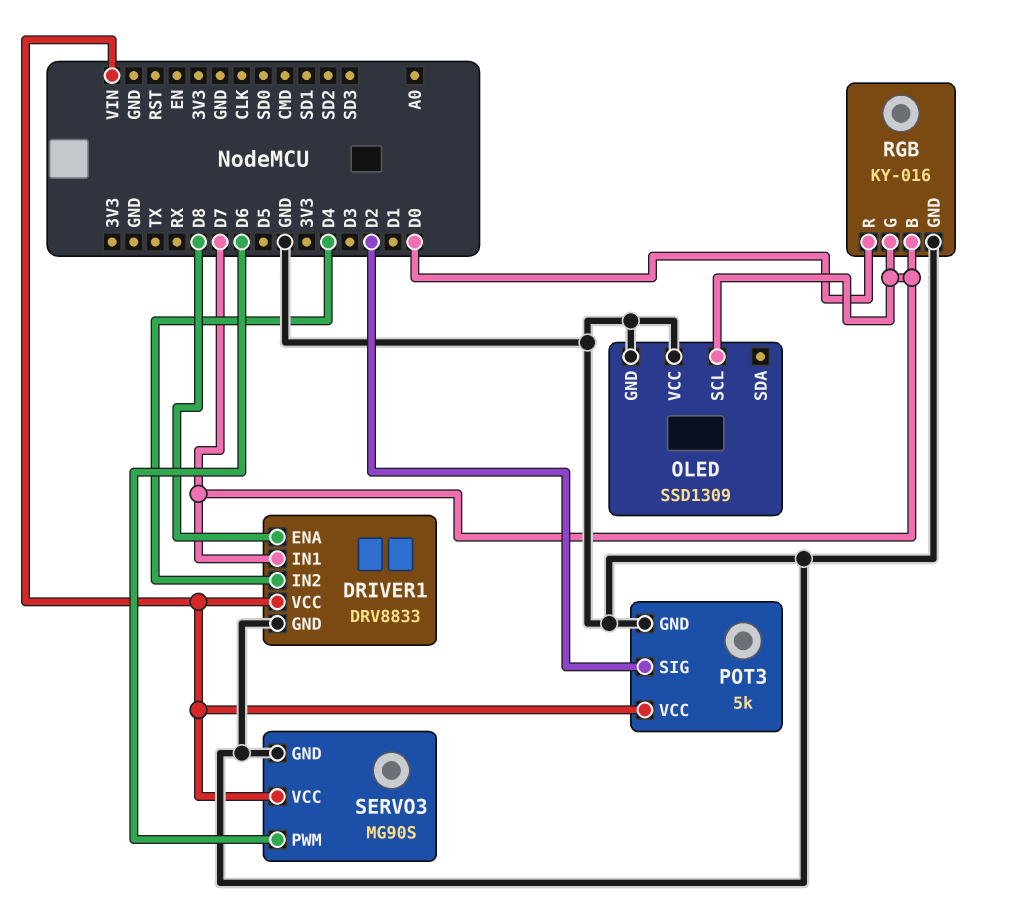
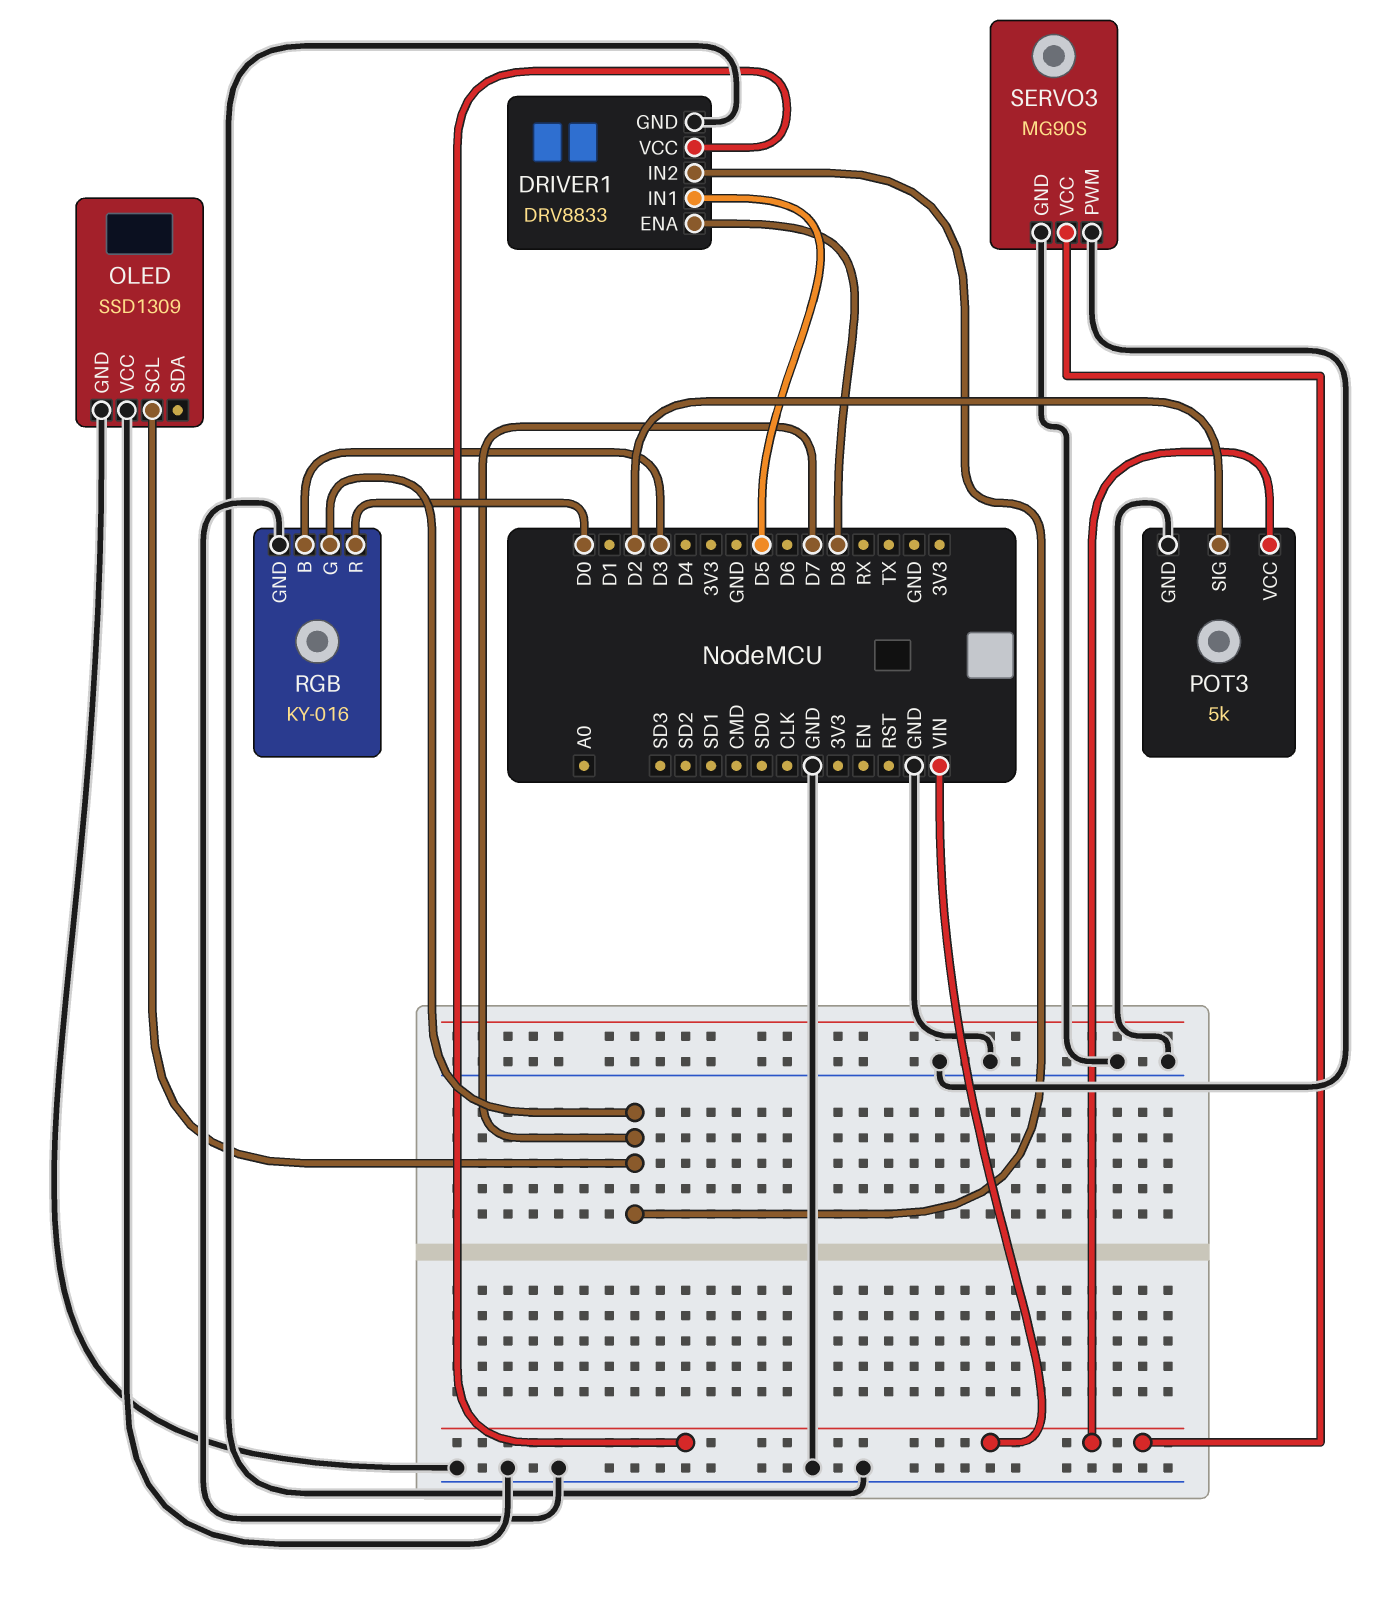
DRIVER1 pin IN1: D7 -> D5
DRIVER1 pin IN2: D4 -> D7
RGB pin B: D7 -> D3
SERVO3 pin PWM: D6 -> GND

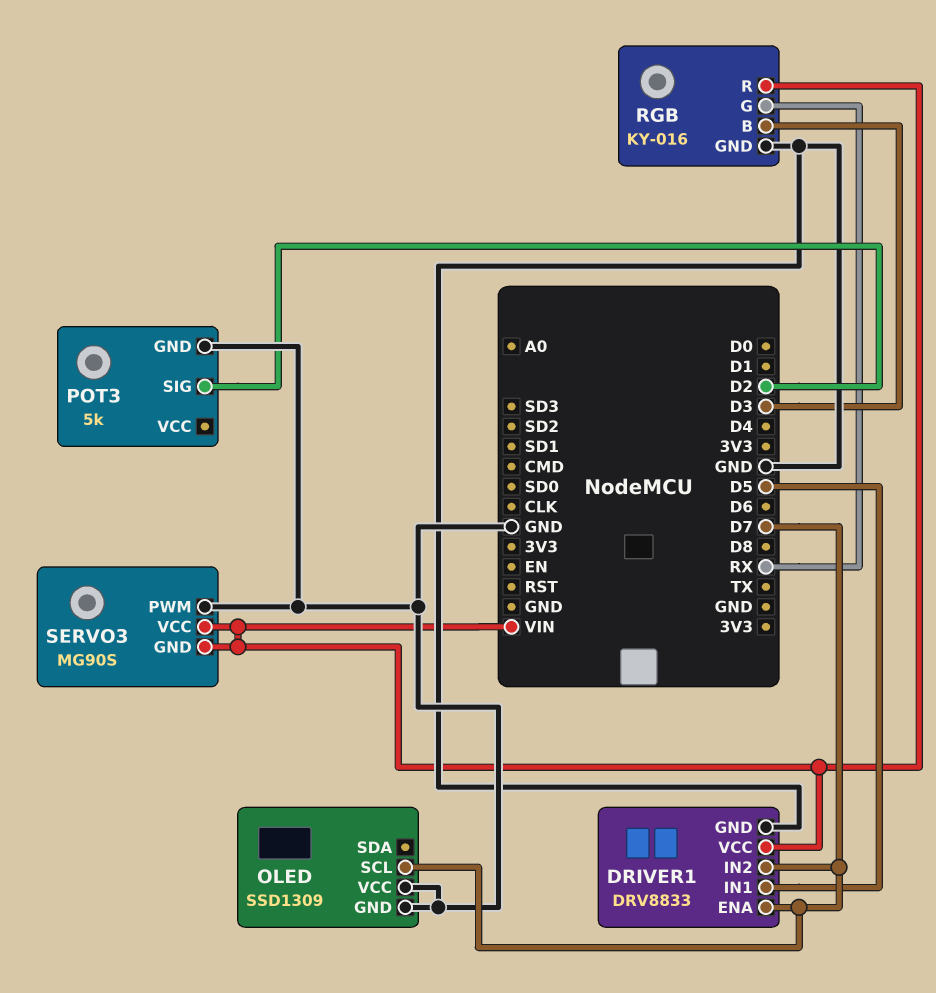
DRIVER1 pin ENA: D8 -> D7
POT3 pin VCC: VIN -> none
RGB pin G: D7 -> RX
RGB pin R: D0 -> VIN
SERVO3 pin GND: GND -> VIN

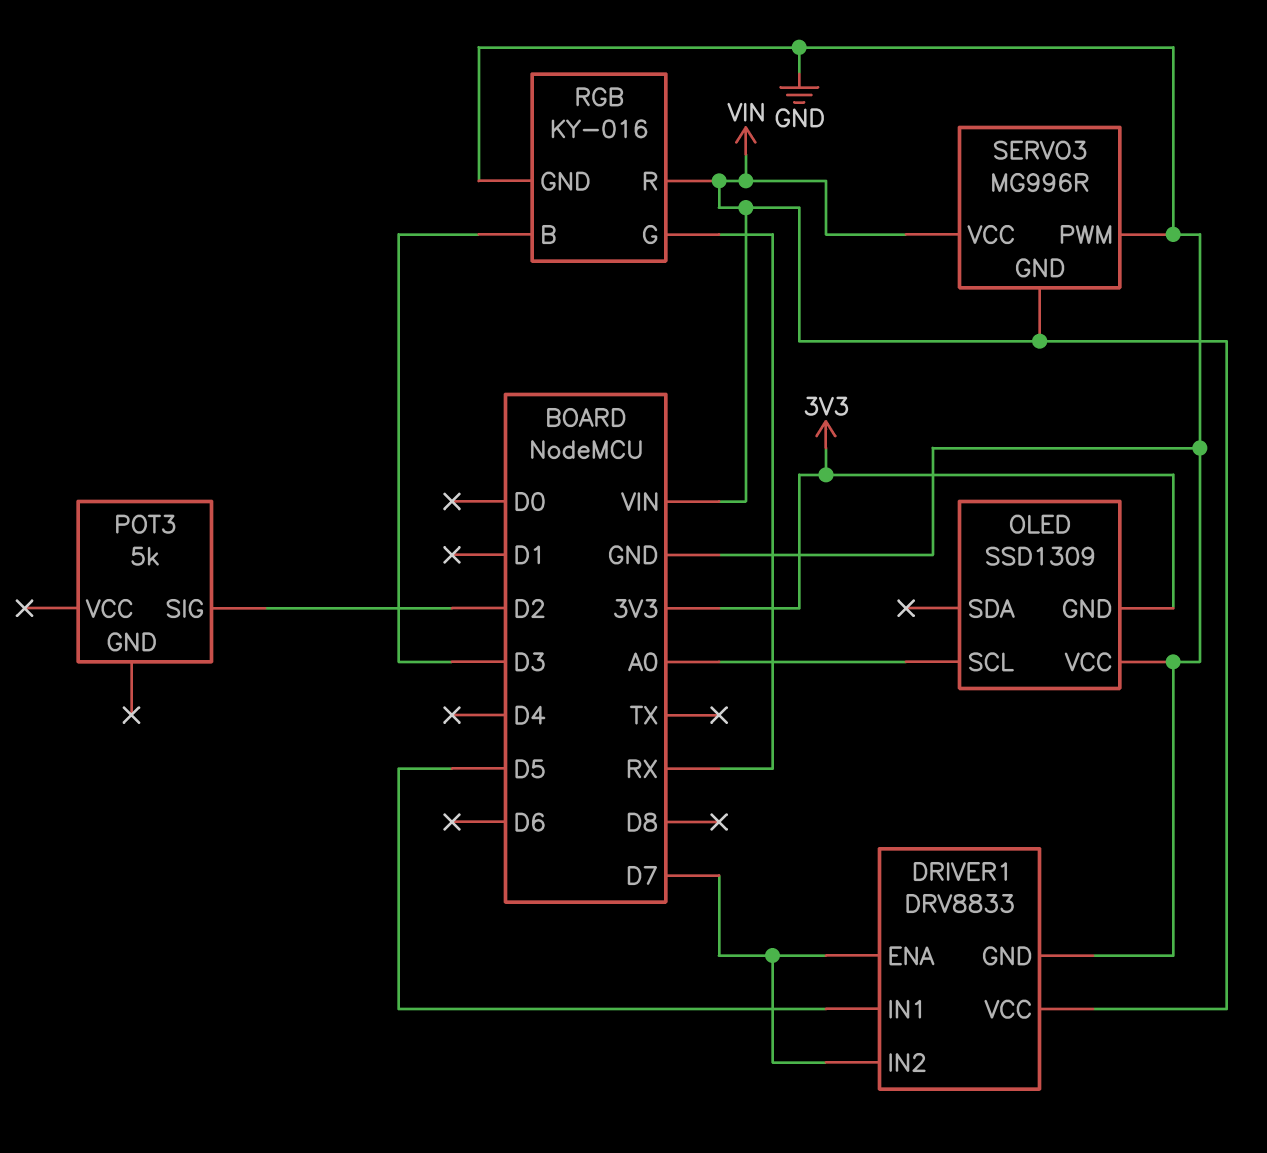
OLED pin GND: GND -> 3V3
OLED pin SCL: D7 -> A0
POT3 pin GND: GND -> none
SERVO3: MG90S -> MG996R

